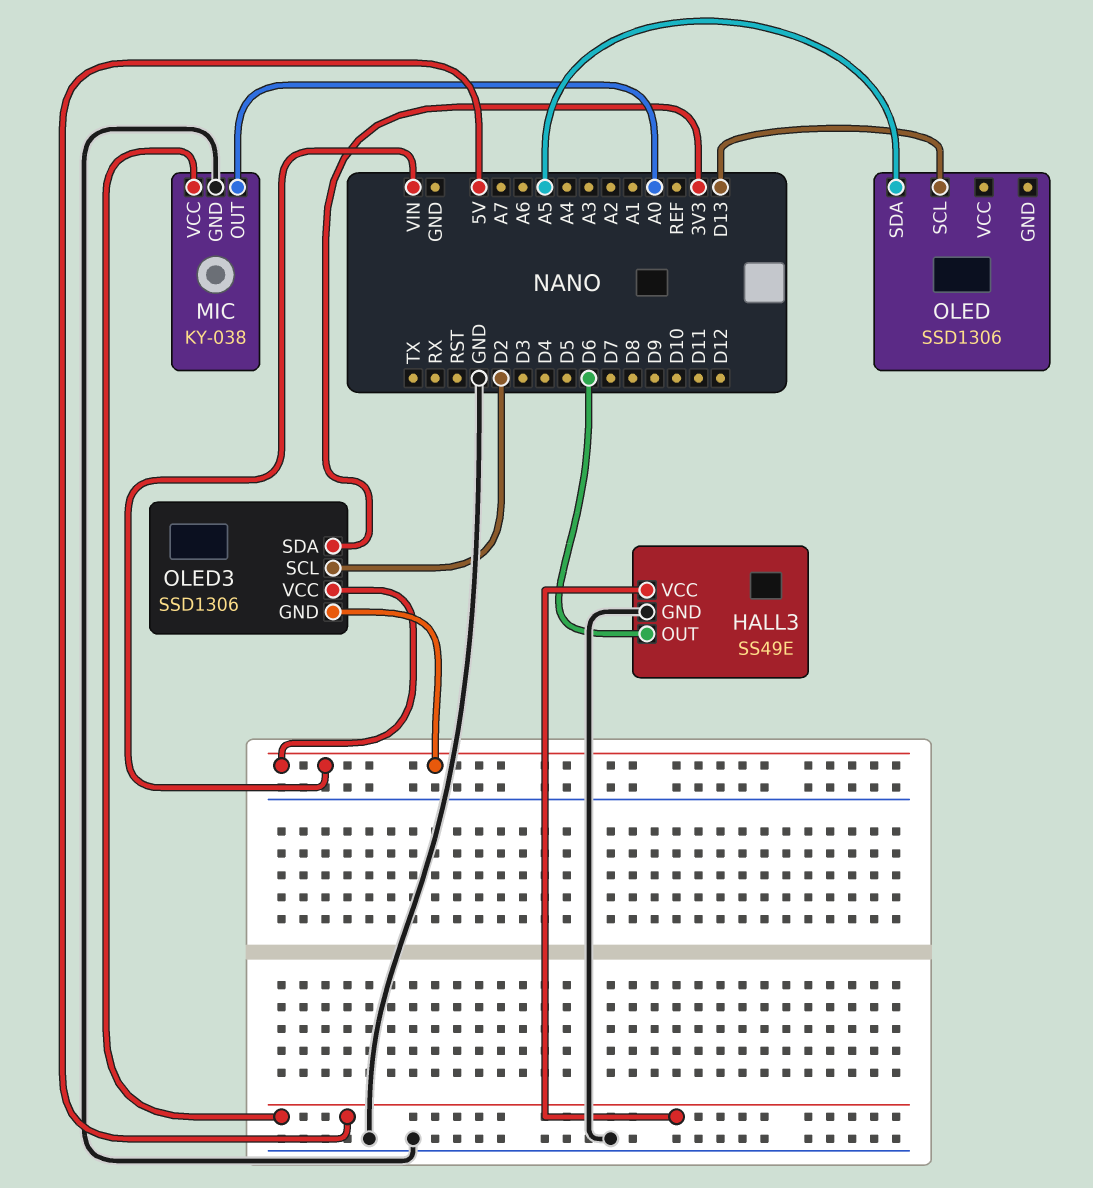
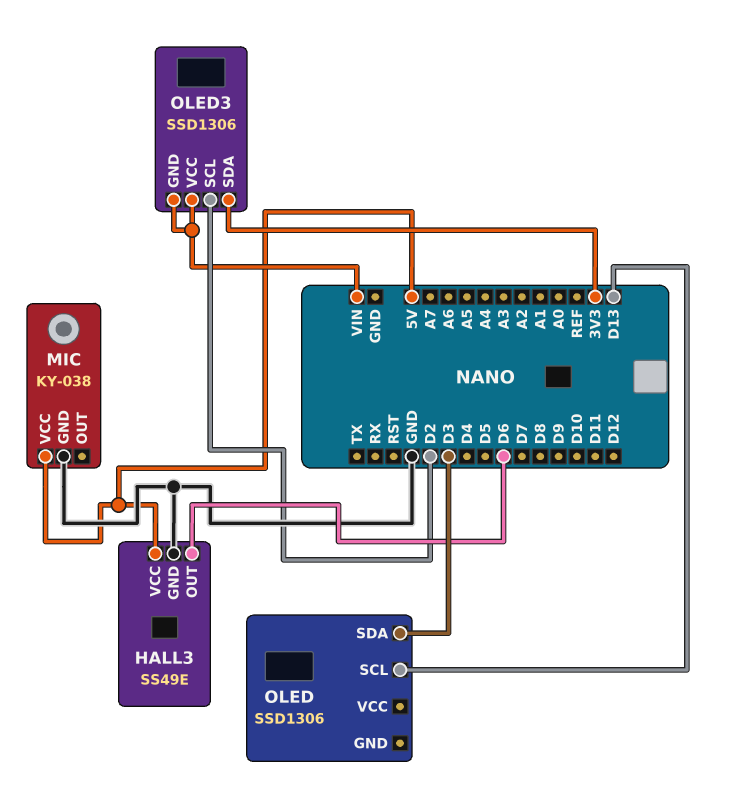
MIC pin OUT: A0 -> none
OLED pin SDA: A5 -> D3

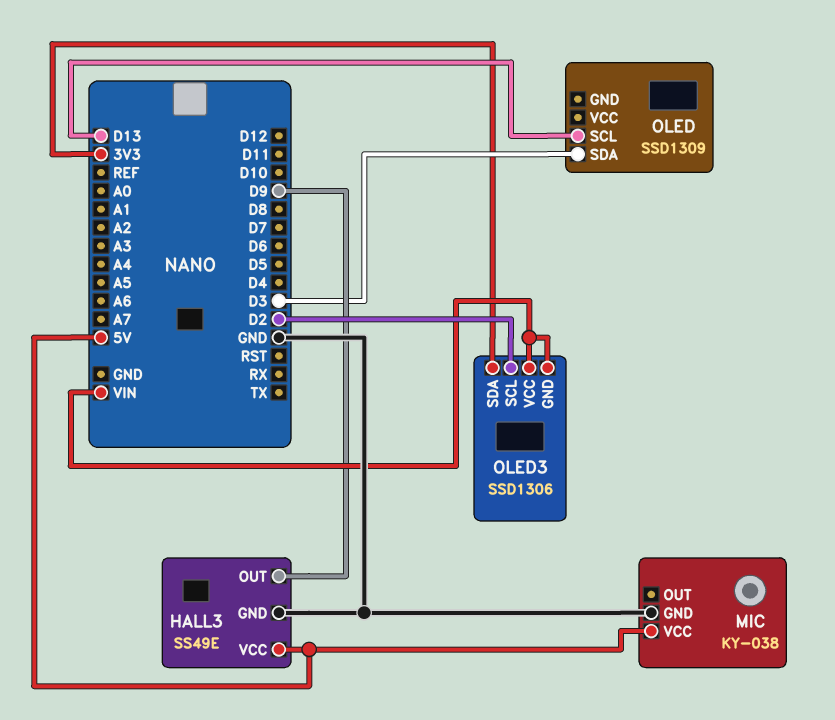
HALL3 pin OUT: D6 -> D9
OLED: SSD1306 -> SSD1309

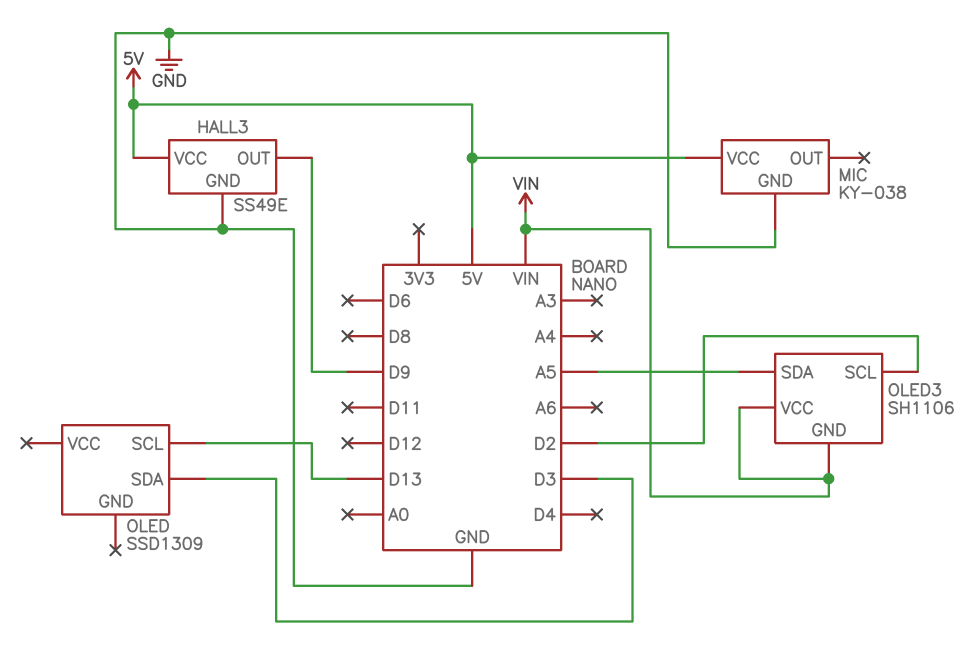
OLED3: SSD1306 -> SH1106
OLED3 pin SDA: 3V3 -> A5

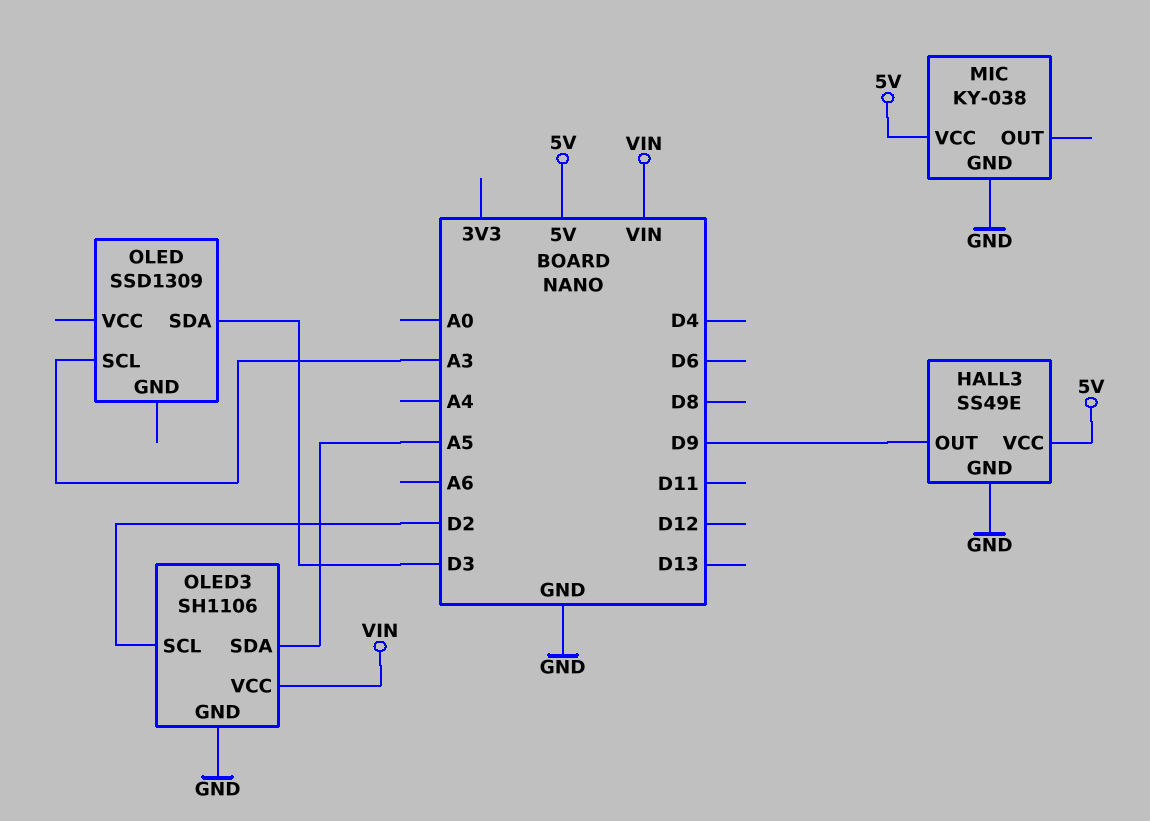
OLED pin SCL: D13 -> A3
OLED3 pin GND: VIN -> GND

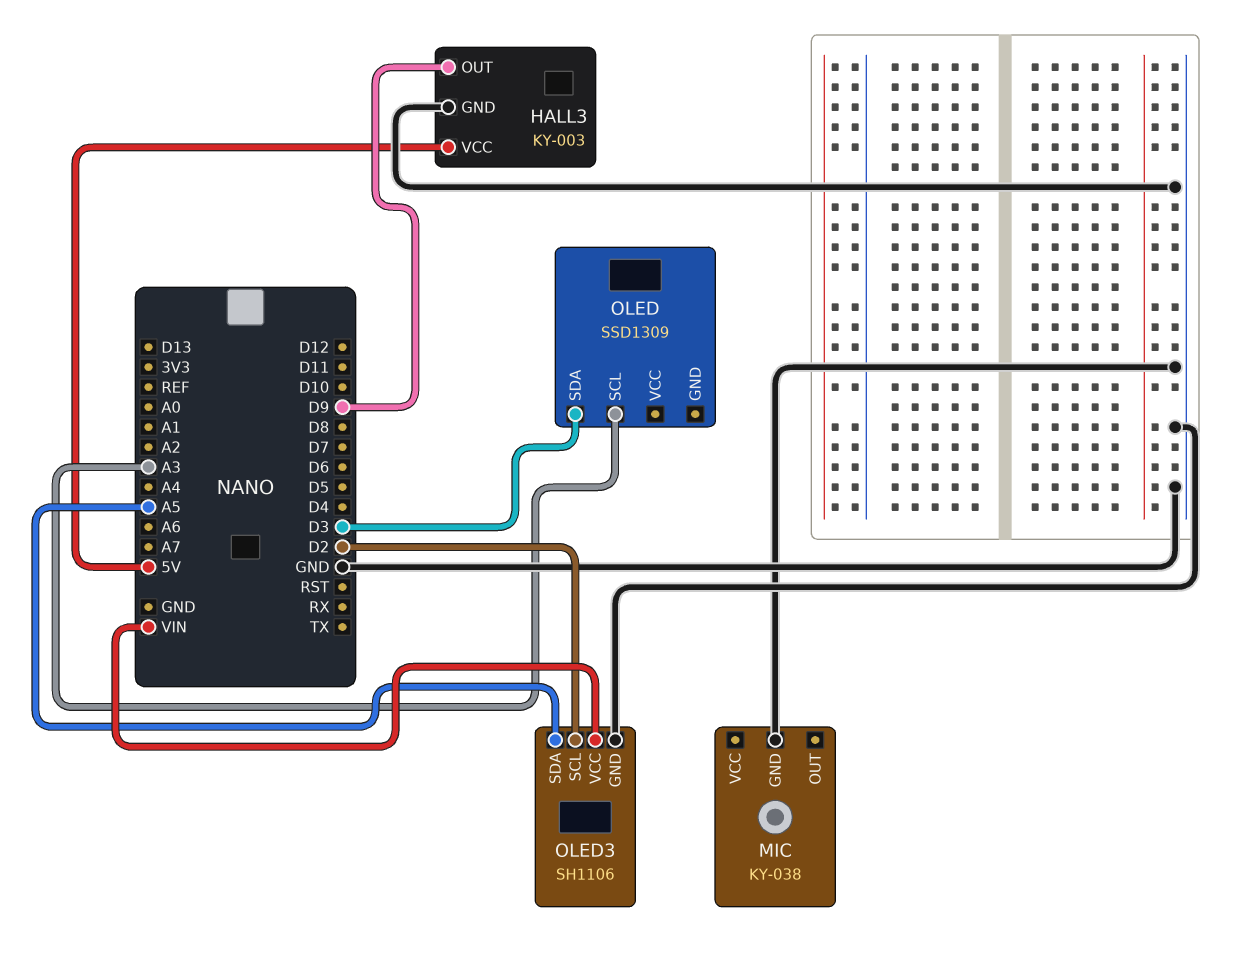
HALL3: SS49E -> KY-003
MIC pin VCC: 5V -> none

